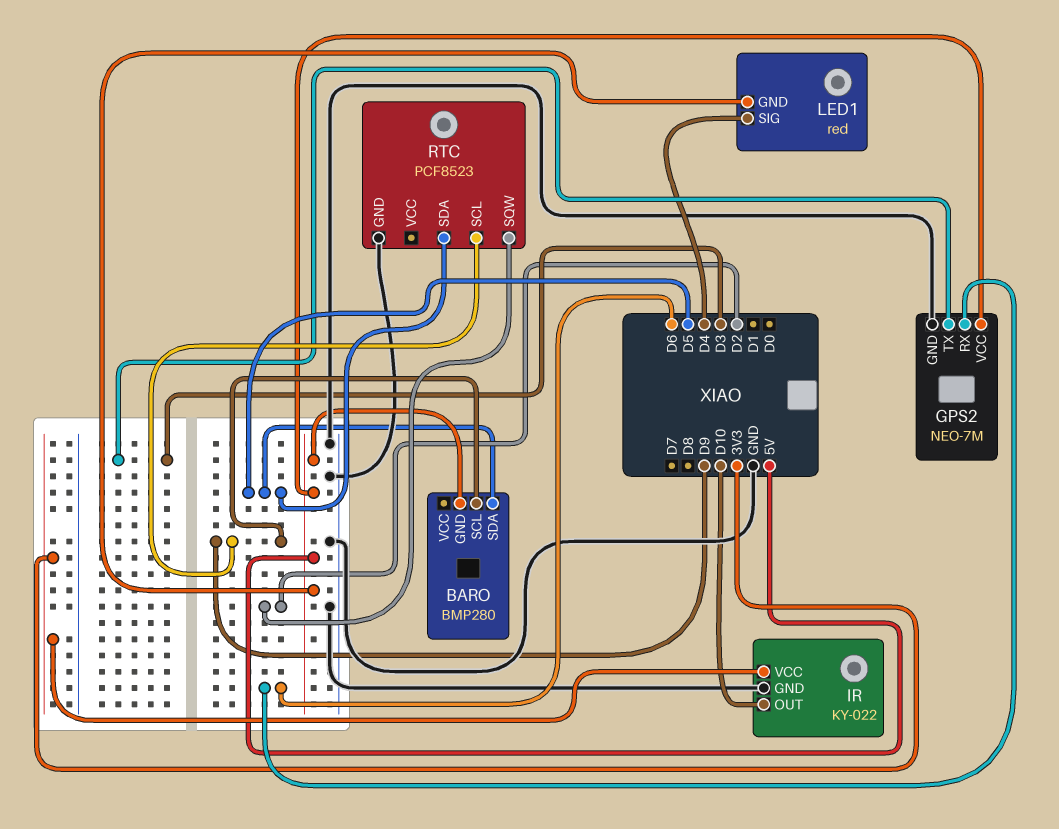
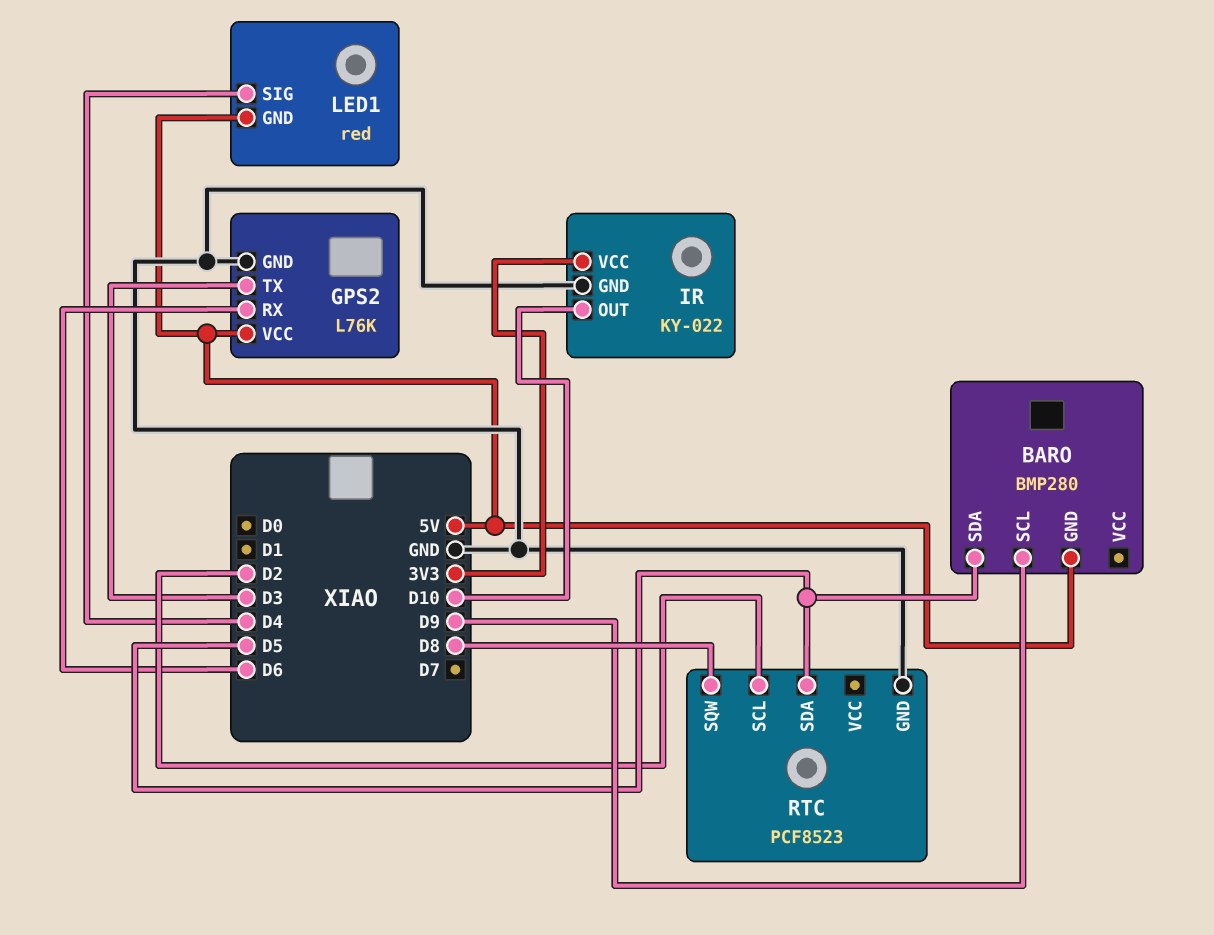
GPS2: NEO-7M -> L76K
RTC pin SCL: D9 -> D2
RTC pin SQW: D2 -> D8

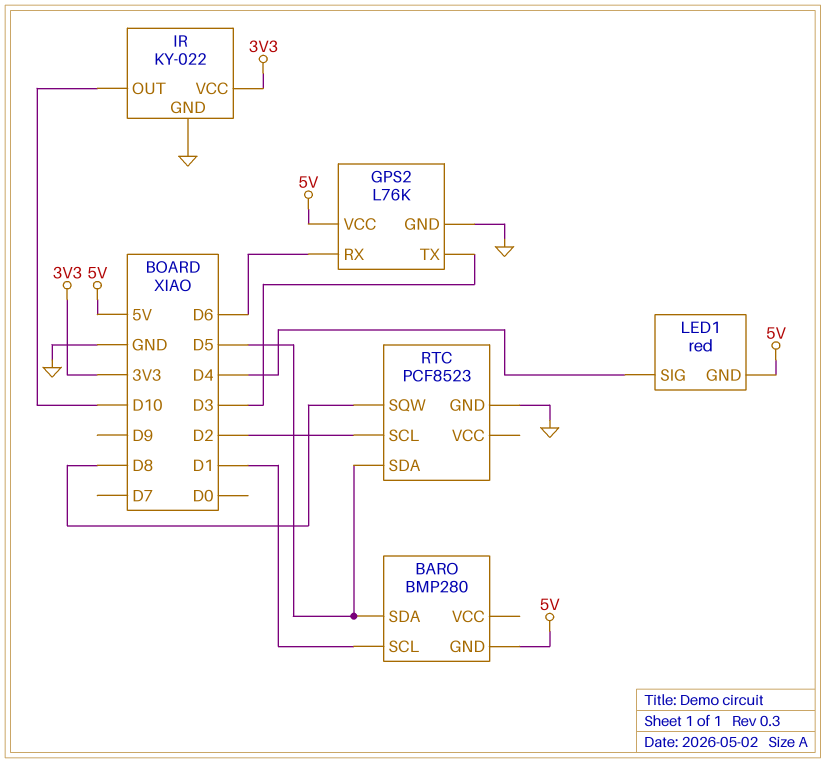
BARO pin SCL: D9 -> D1

